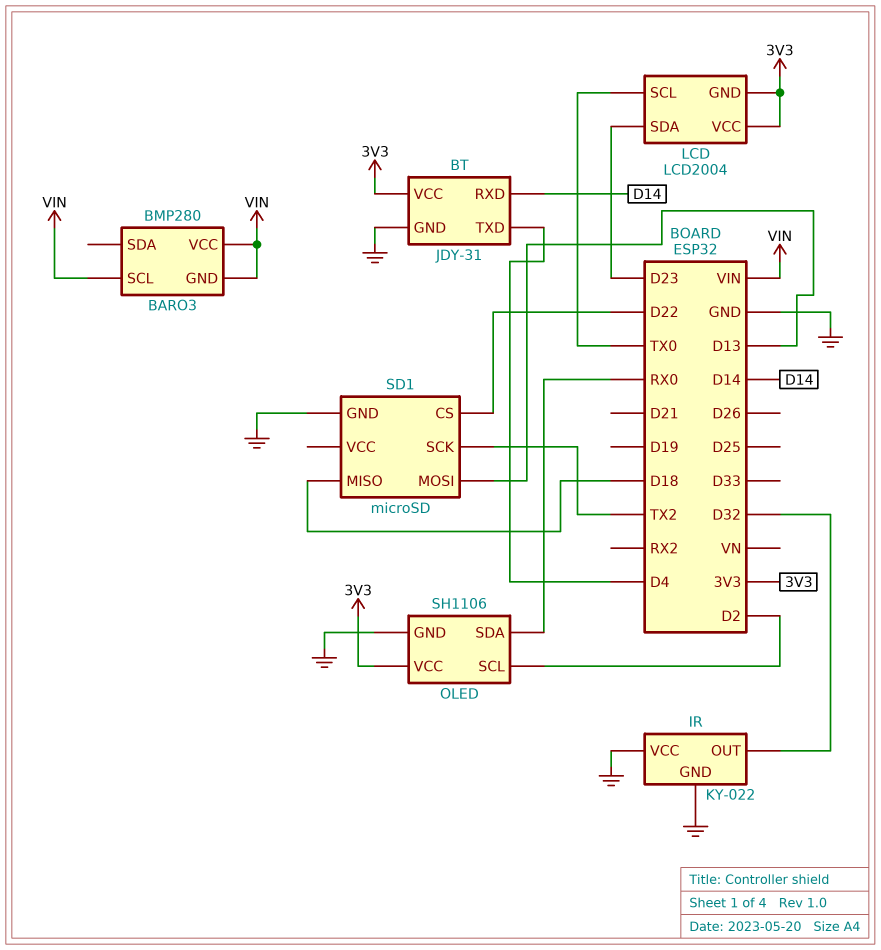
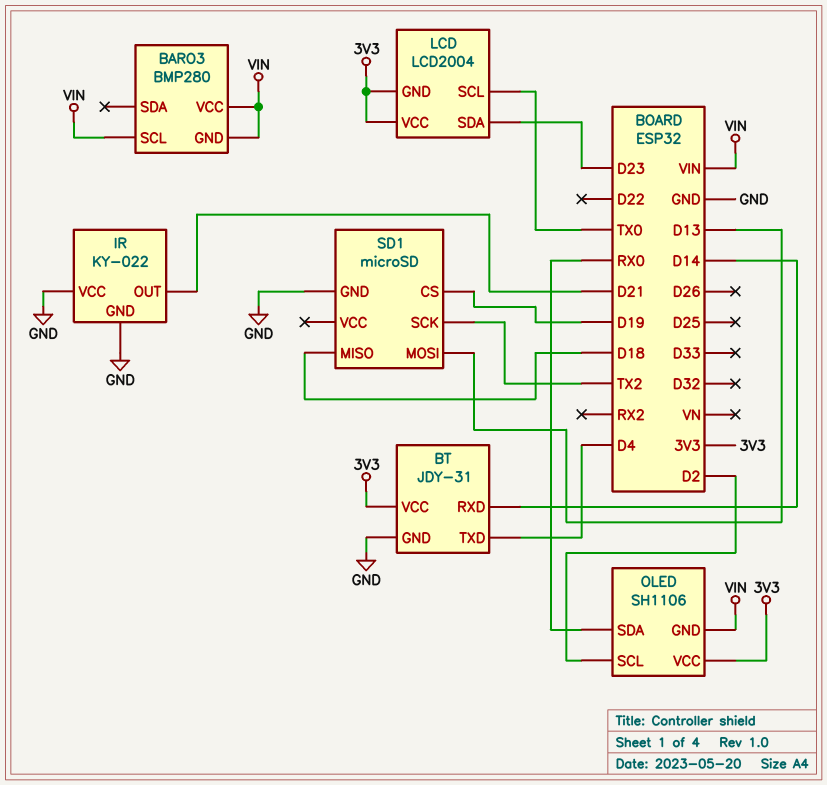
IR pin OUT: D32 -> D21
OLED pin GND: GND -> VIN
SD1 pin CS: D22 -> D19

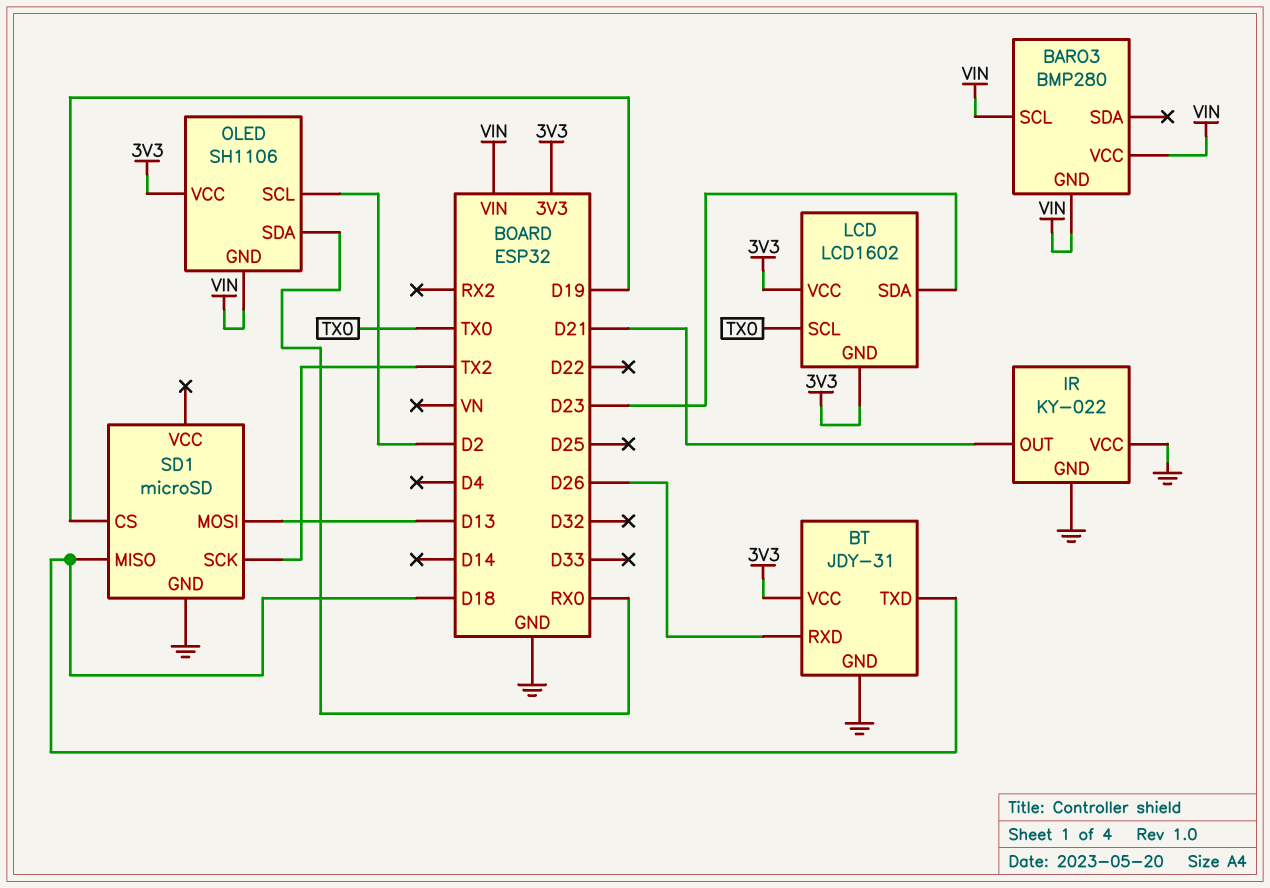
BT pin RXD: D14 -> D26
BT pin TXD: D4 -> D18
LCD: LCD2004 -> LCD1602

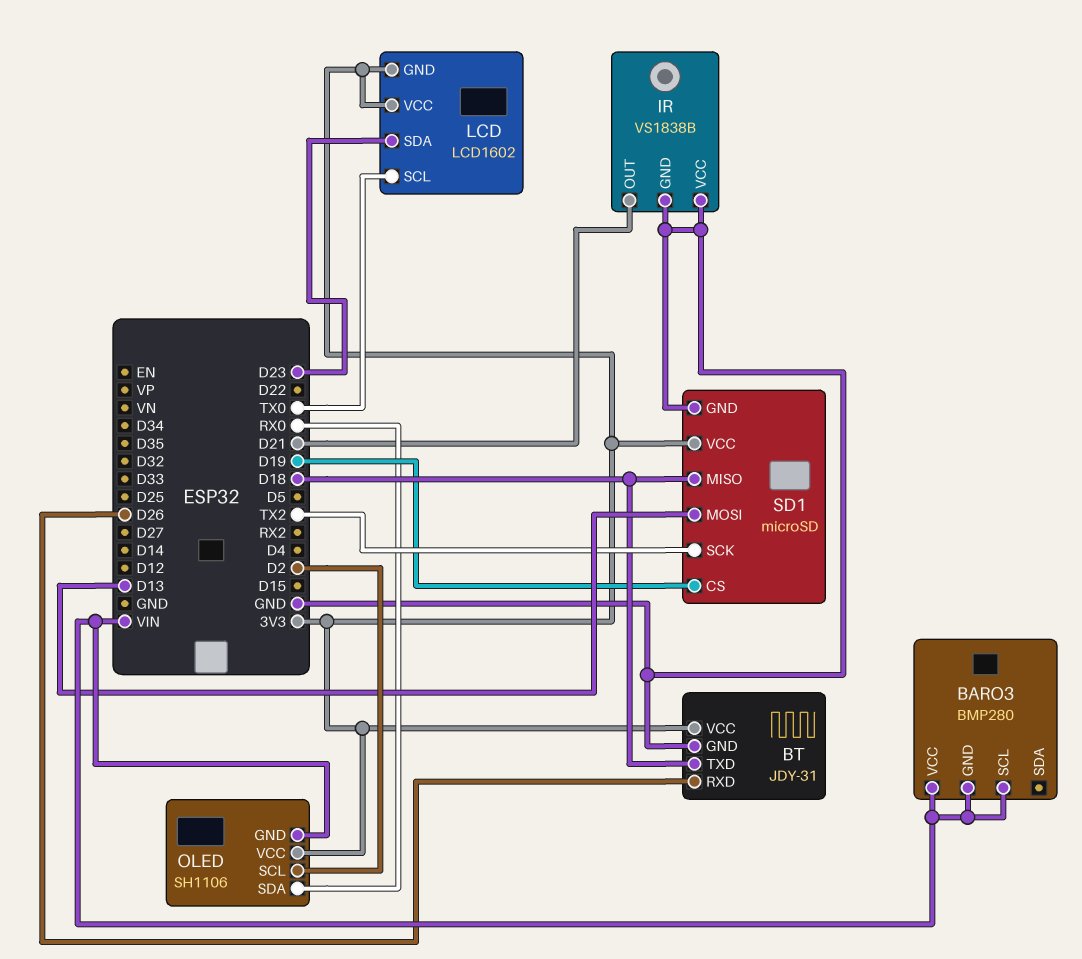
IR: KY-022 -> VS1838B
SD1 pin VCC: none -> 3V3

